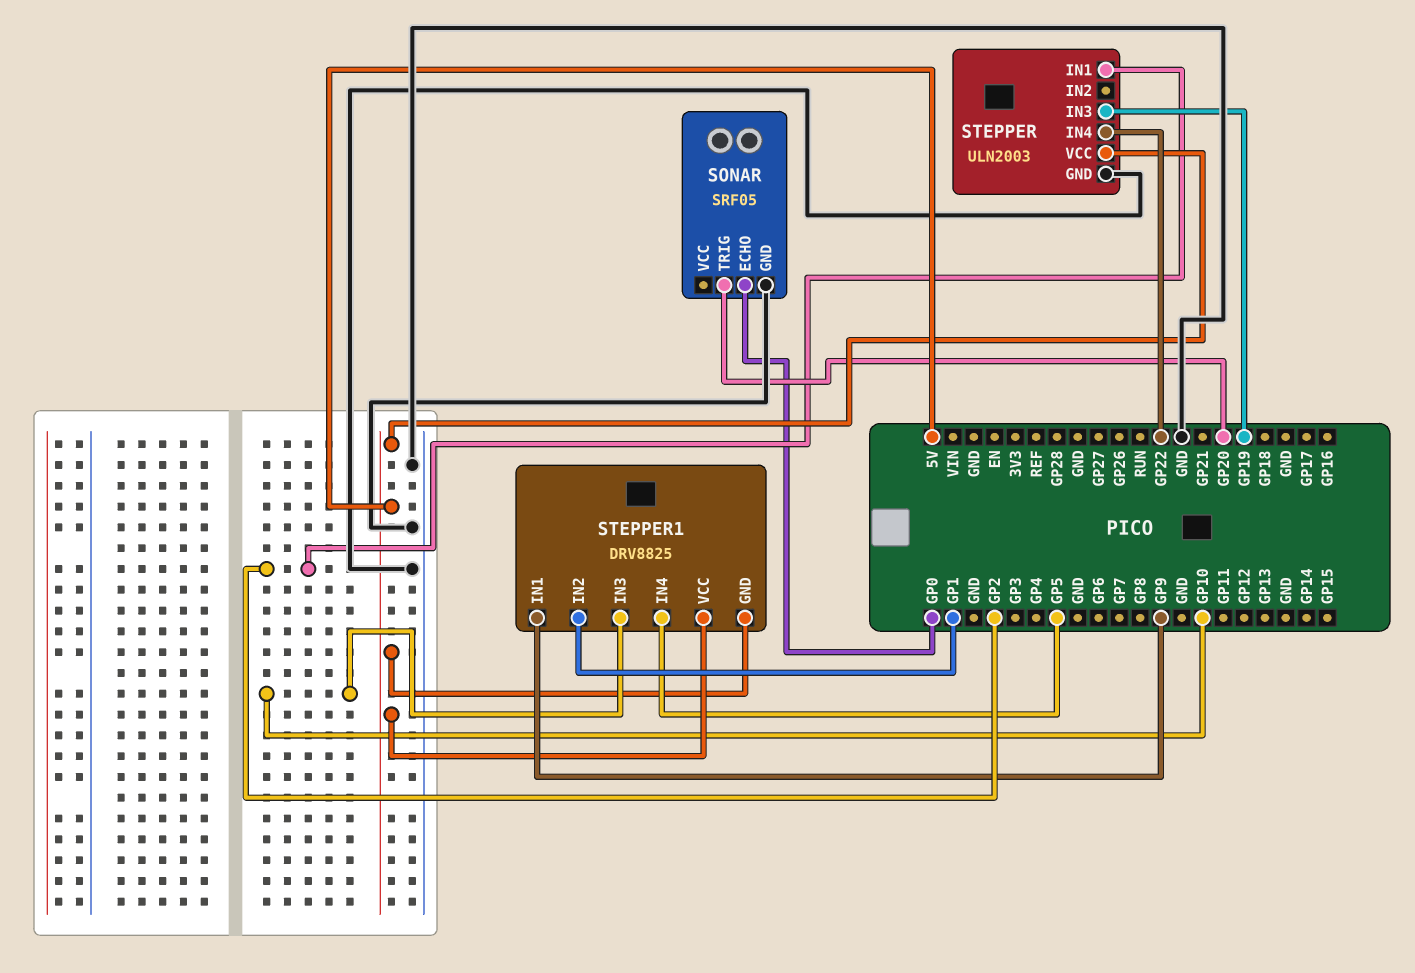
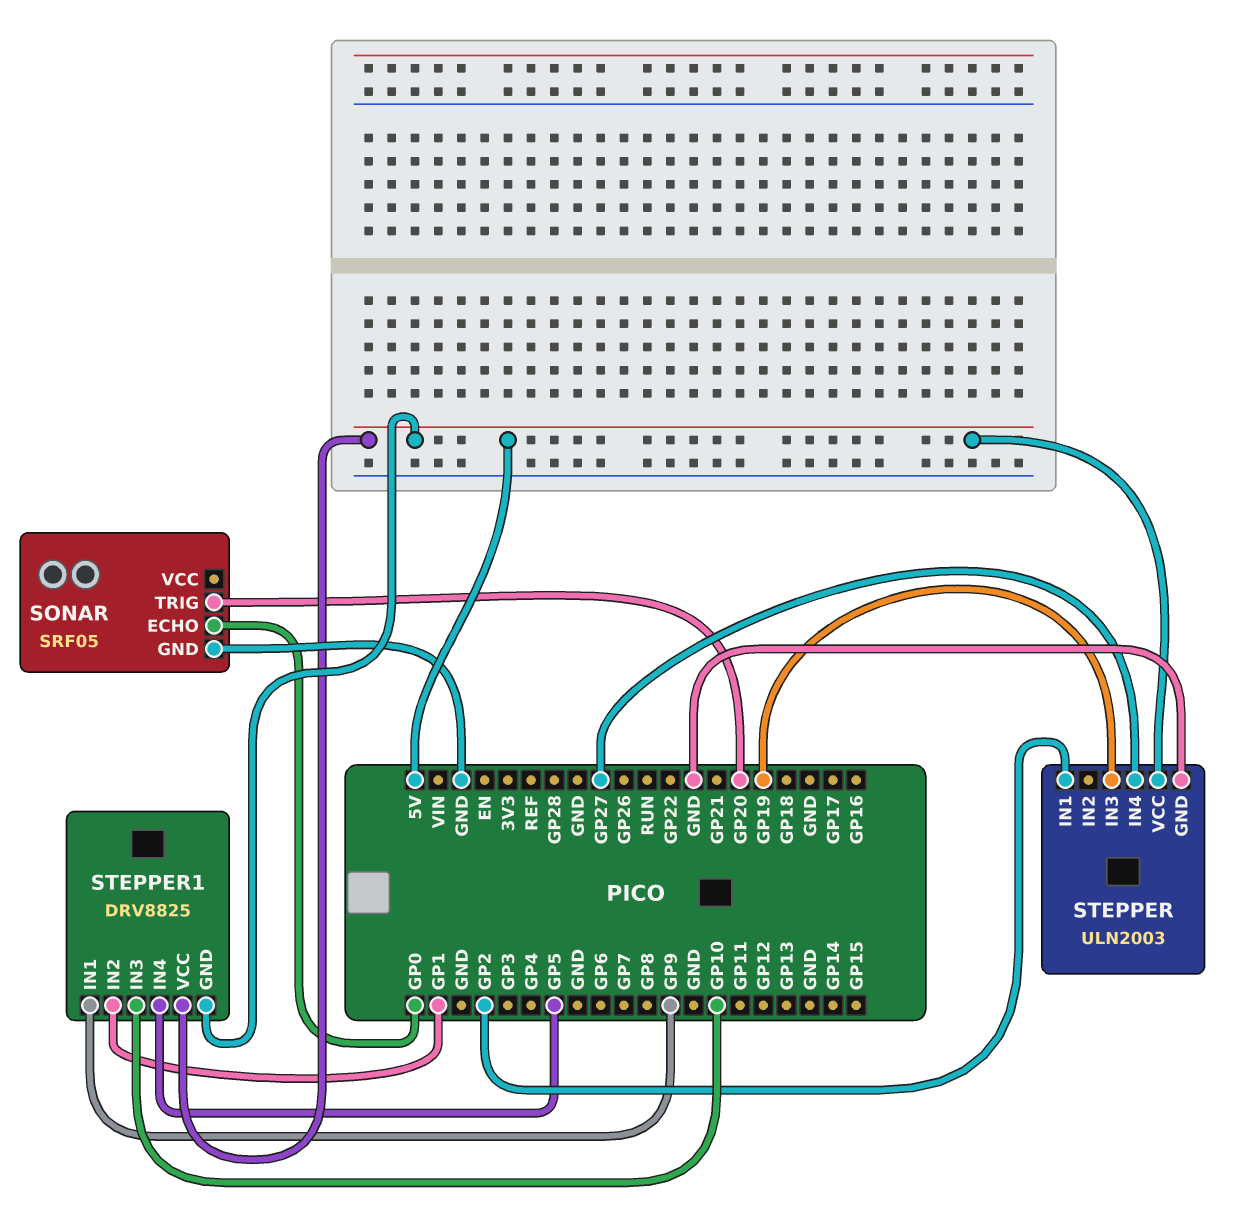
STEPPER pin IN4: GP22 -> GP27

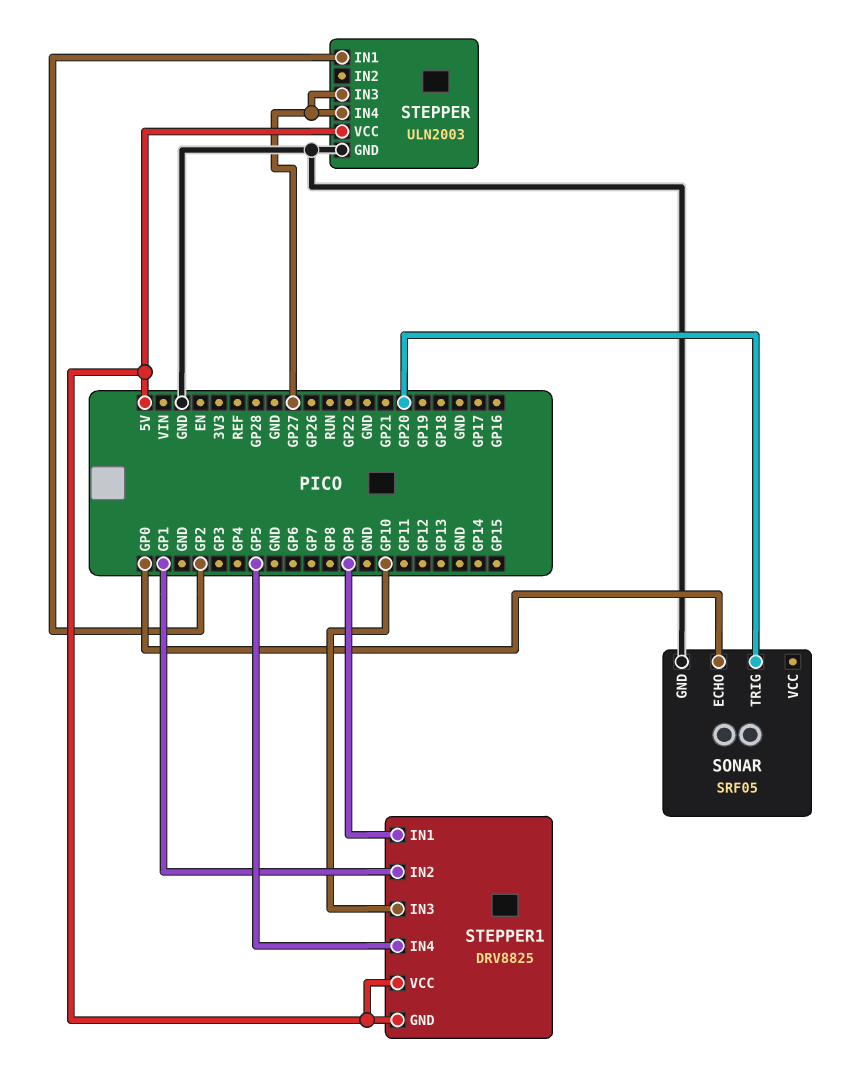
STEPPER pin IN3: GP19 -> GP27

